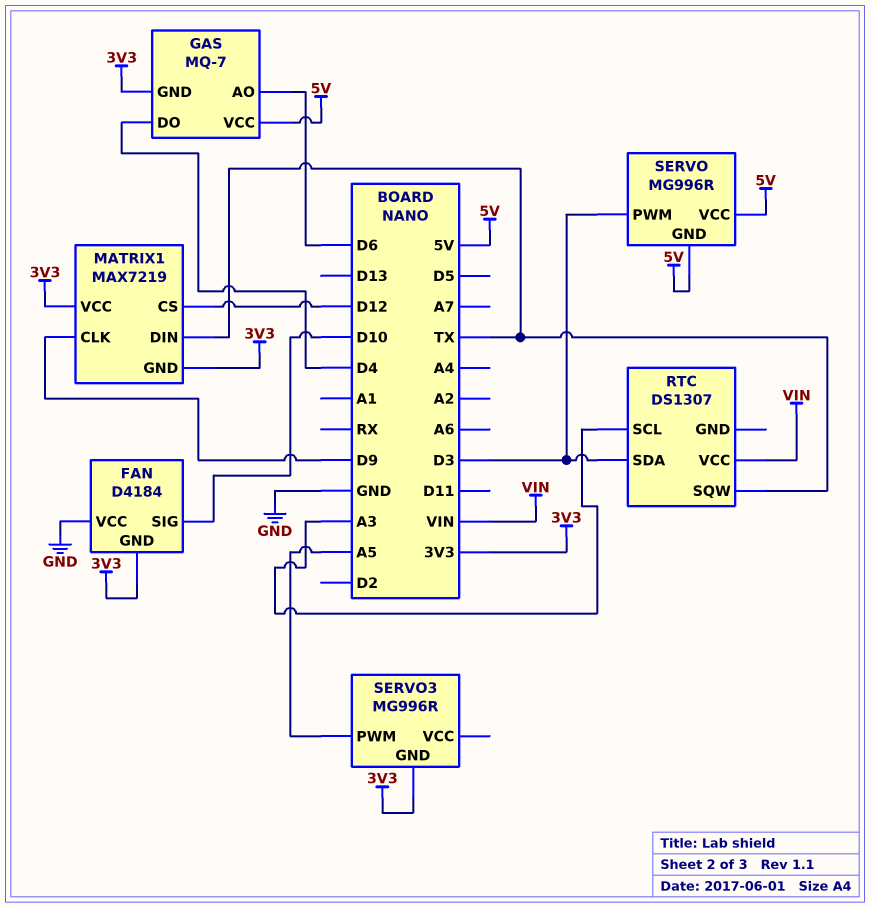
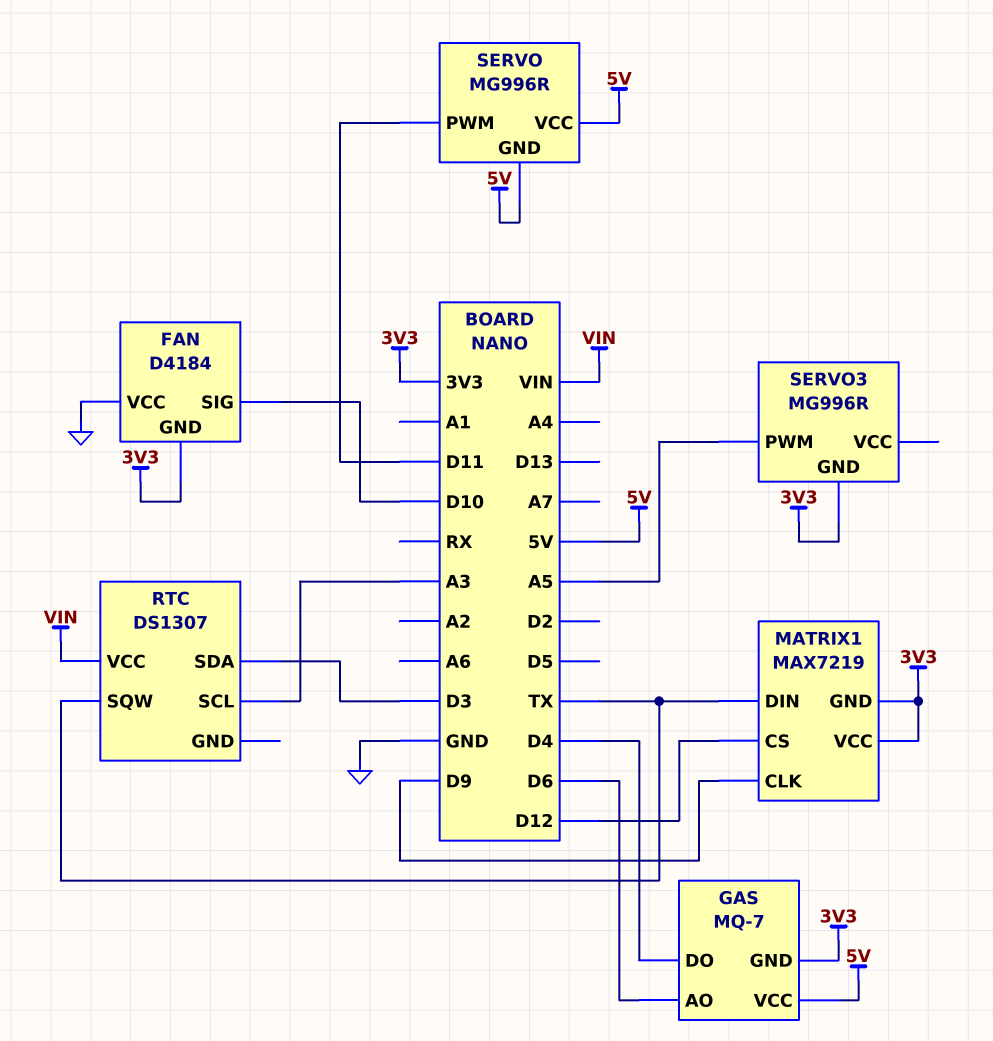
SERVO pin PWM: D3 -> D11

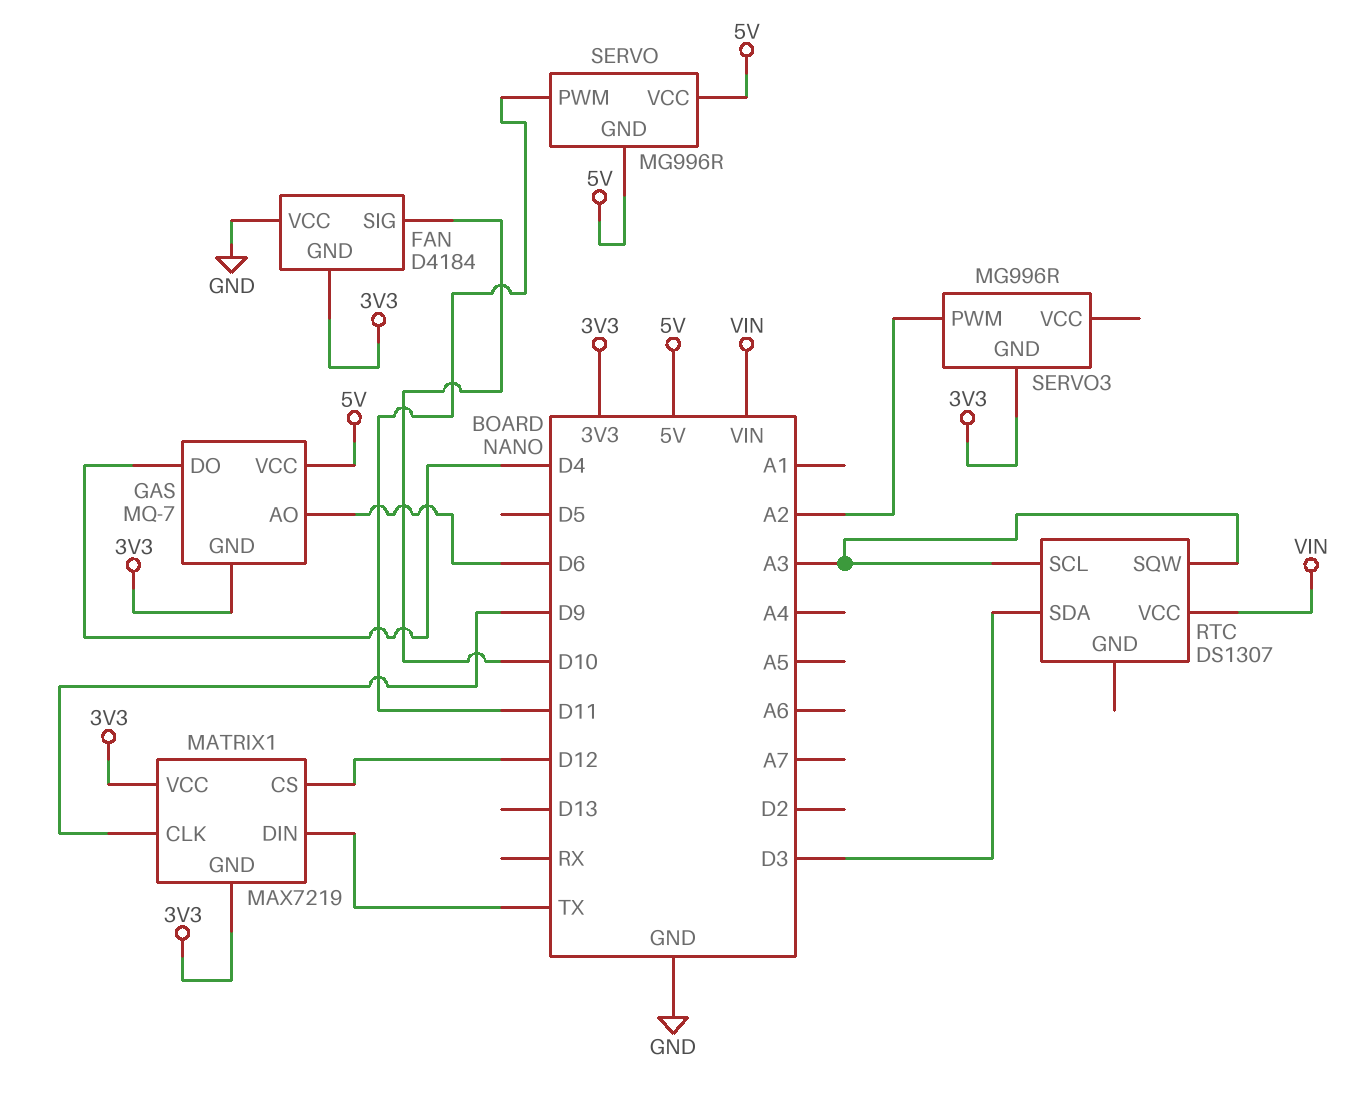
RTC pin SQW: TX -> A3
SERVO3 pin PWM: A5 -> A2

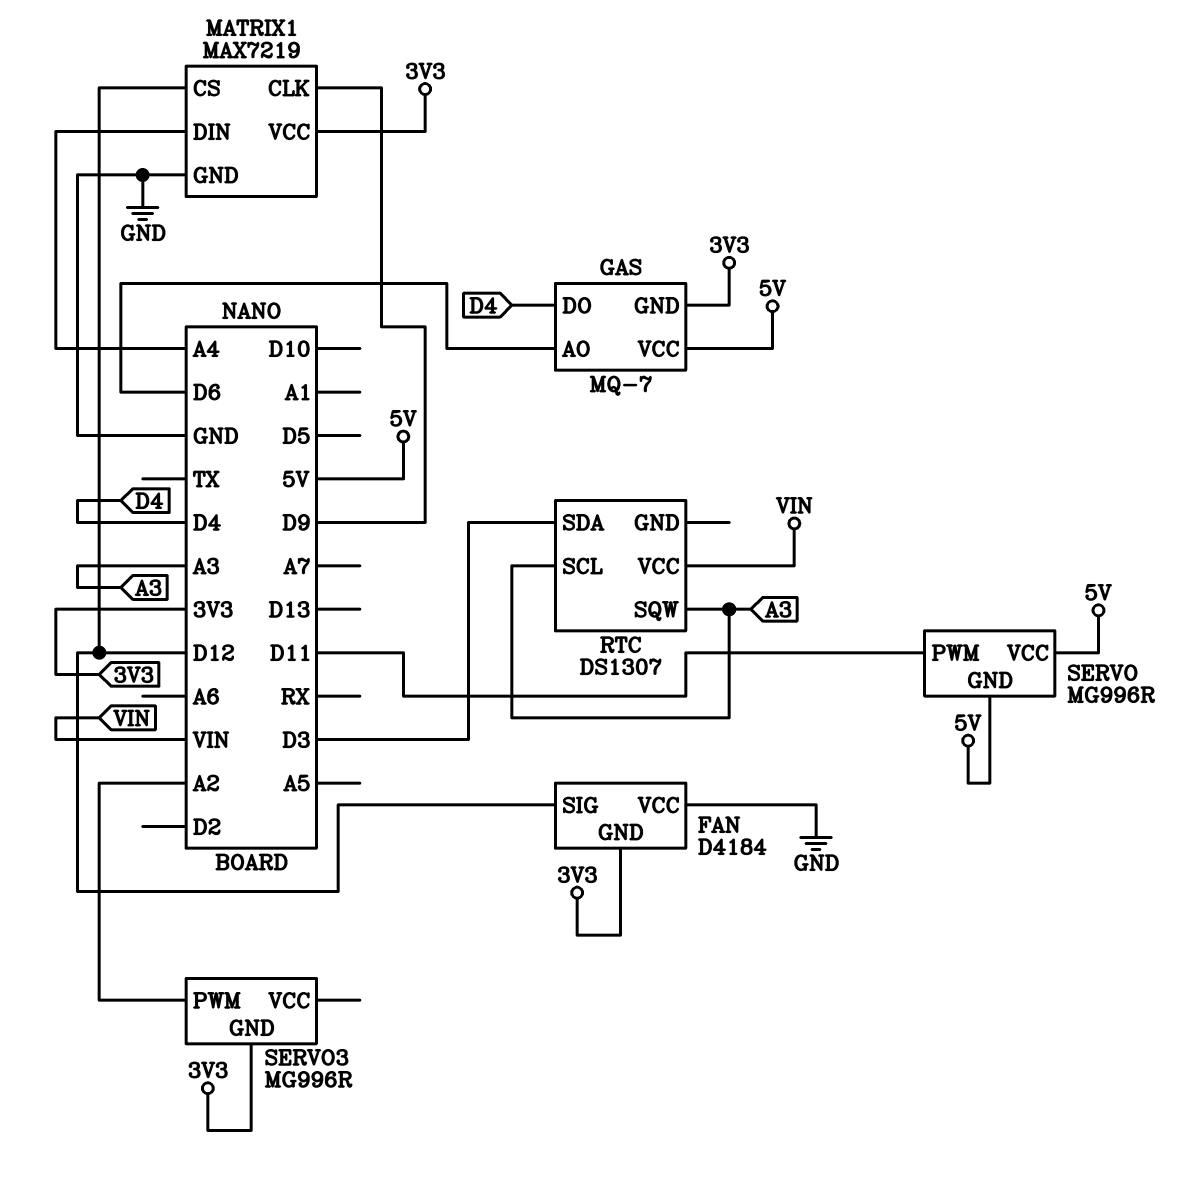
FAN pin SIG: D10 -> D12
MATRIX1 pin DIN: TX -> A4
MATRIX1 pin GND: 3V3 -> GND

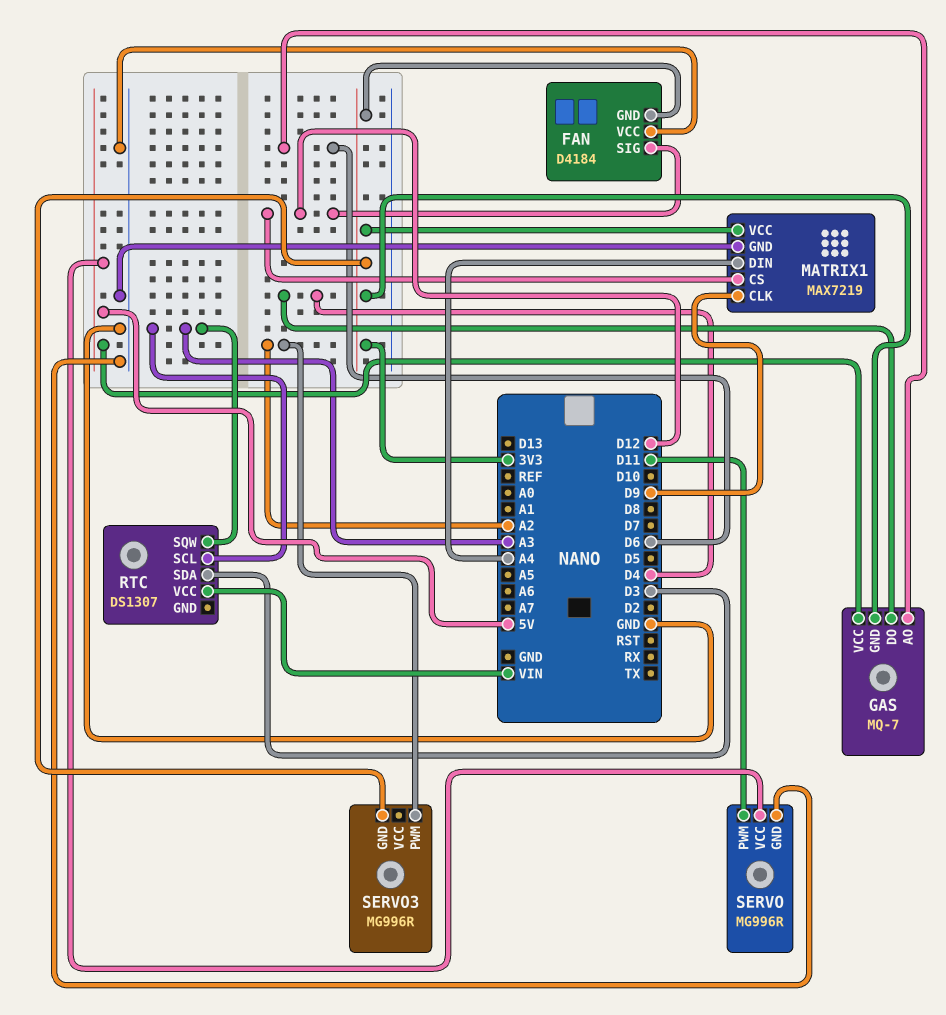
SERVO pin GND: 5V -> GND

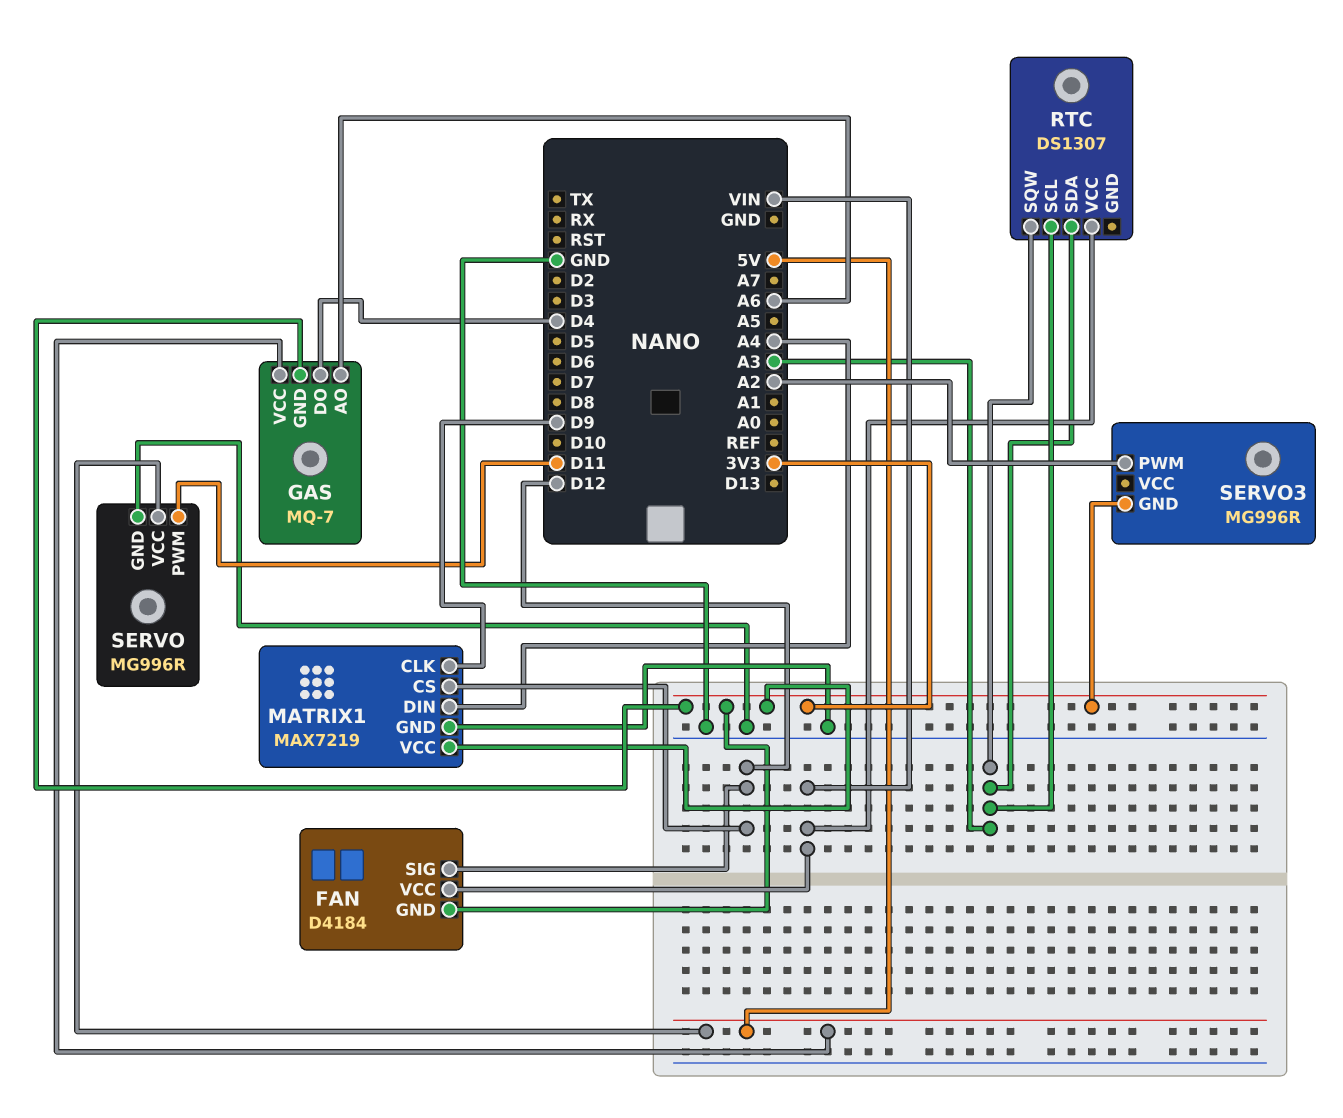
FAN pin VCC: GND -> VIN
GAS pin AO: D6 -> A6
RTC pin SDA: D3 -> A3

